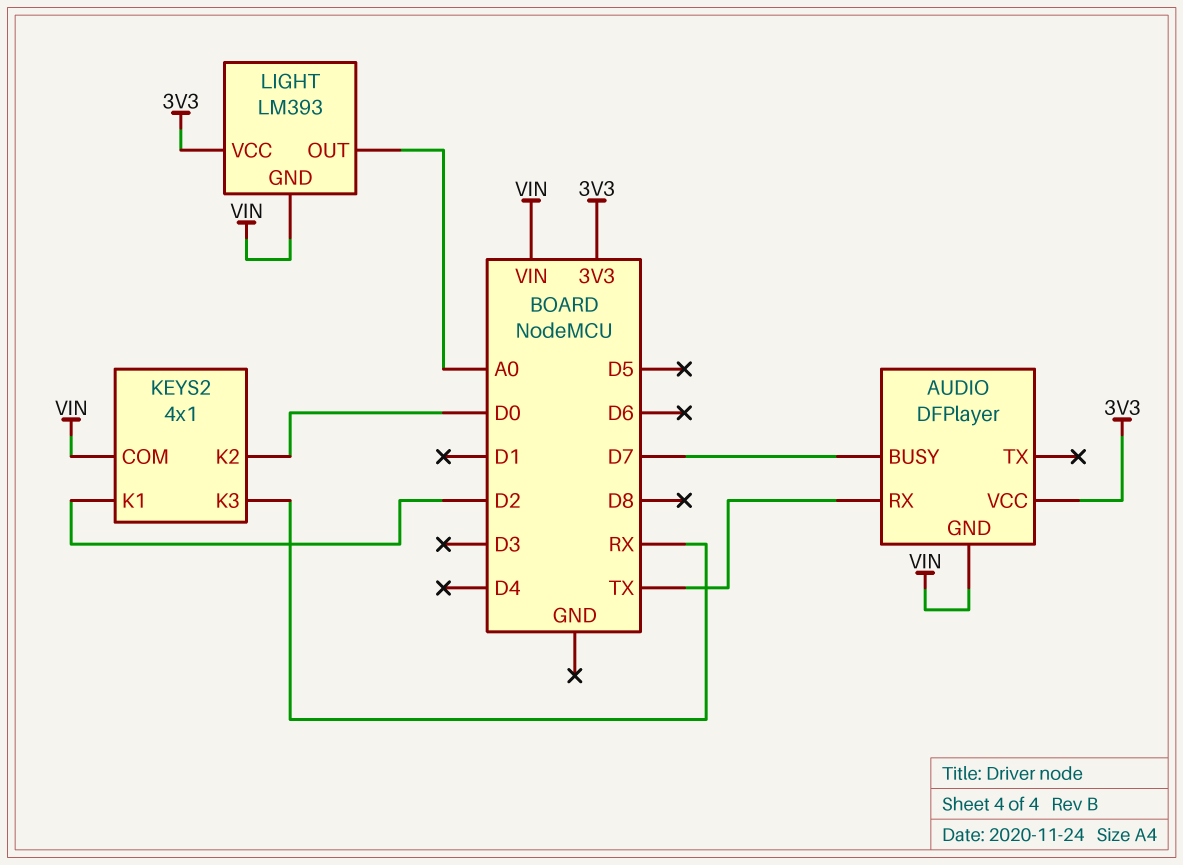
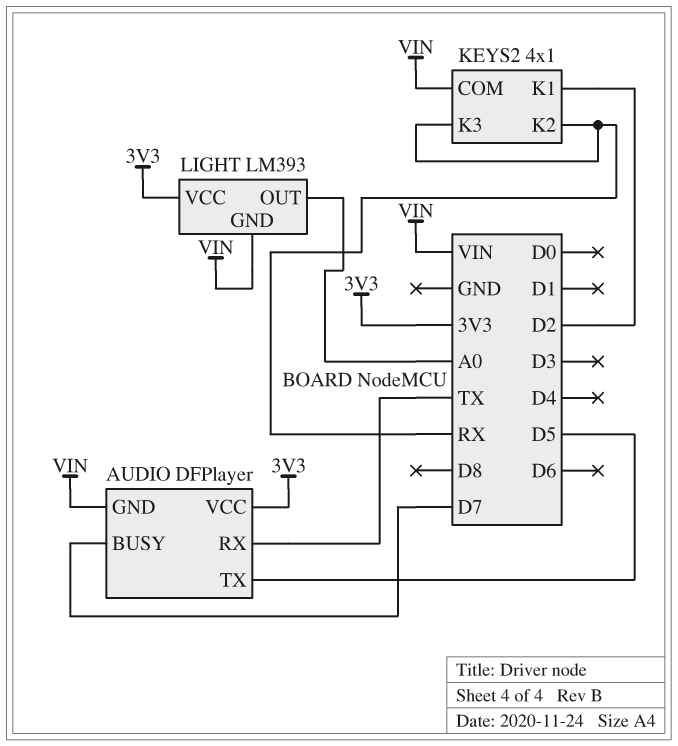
AUDIO pin TX: none -> D5
KEYS2 pin K2: D0 -> RX

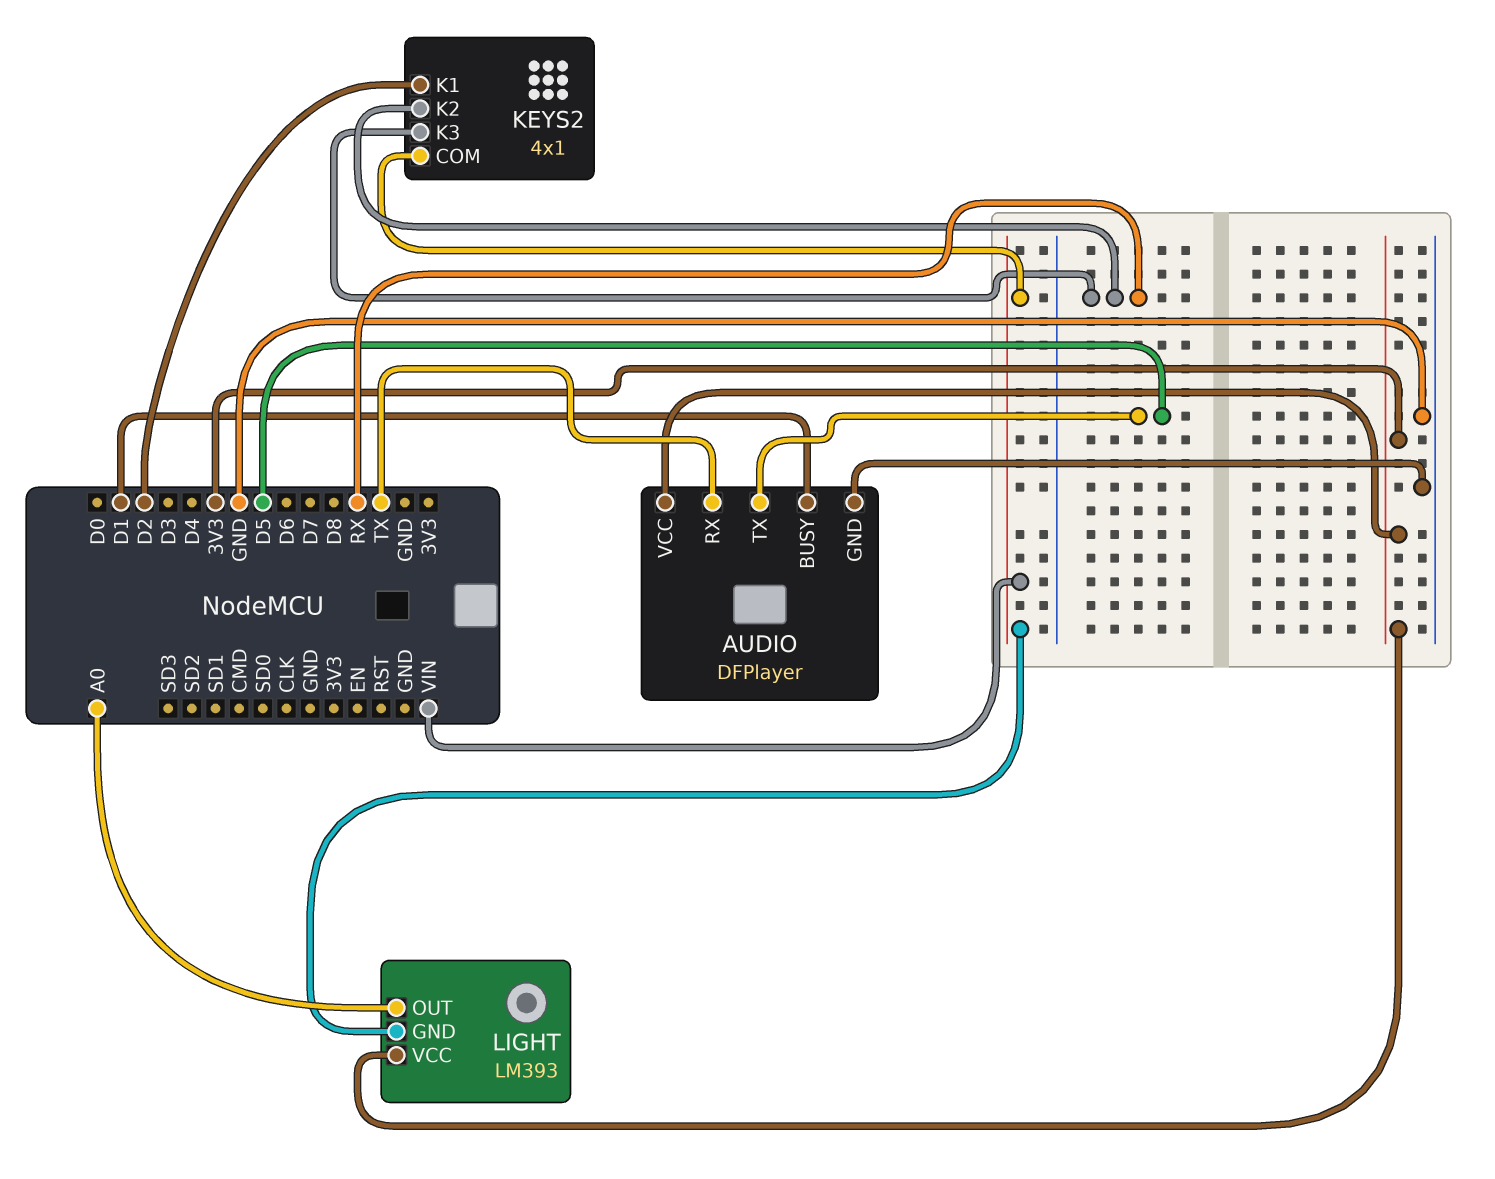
AUDIO pin BUSY: D7 -> D1
AUDIO pin GND: VIN -> GND

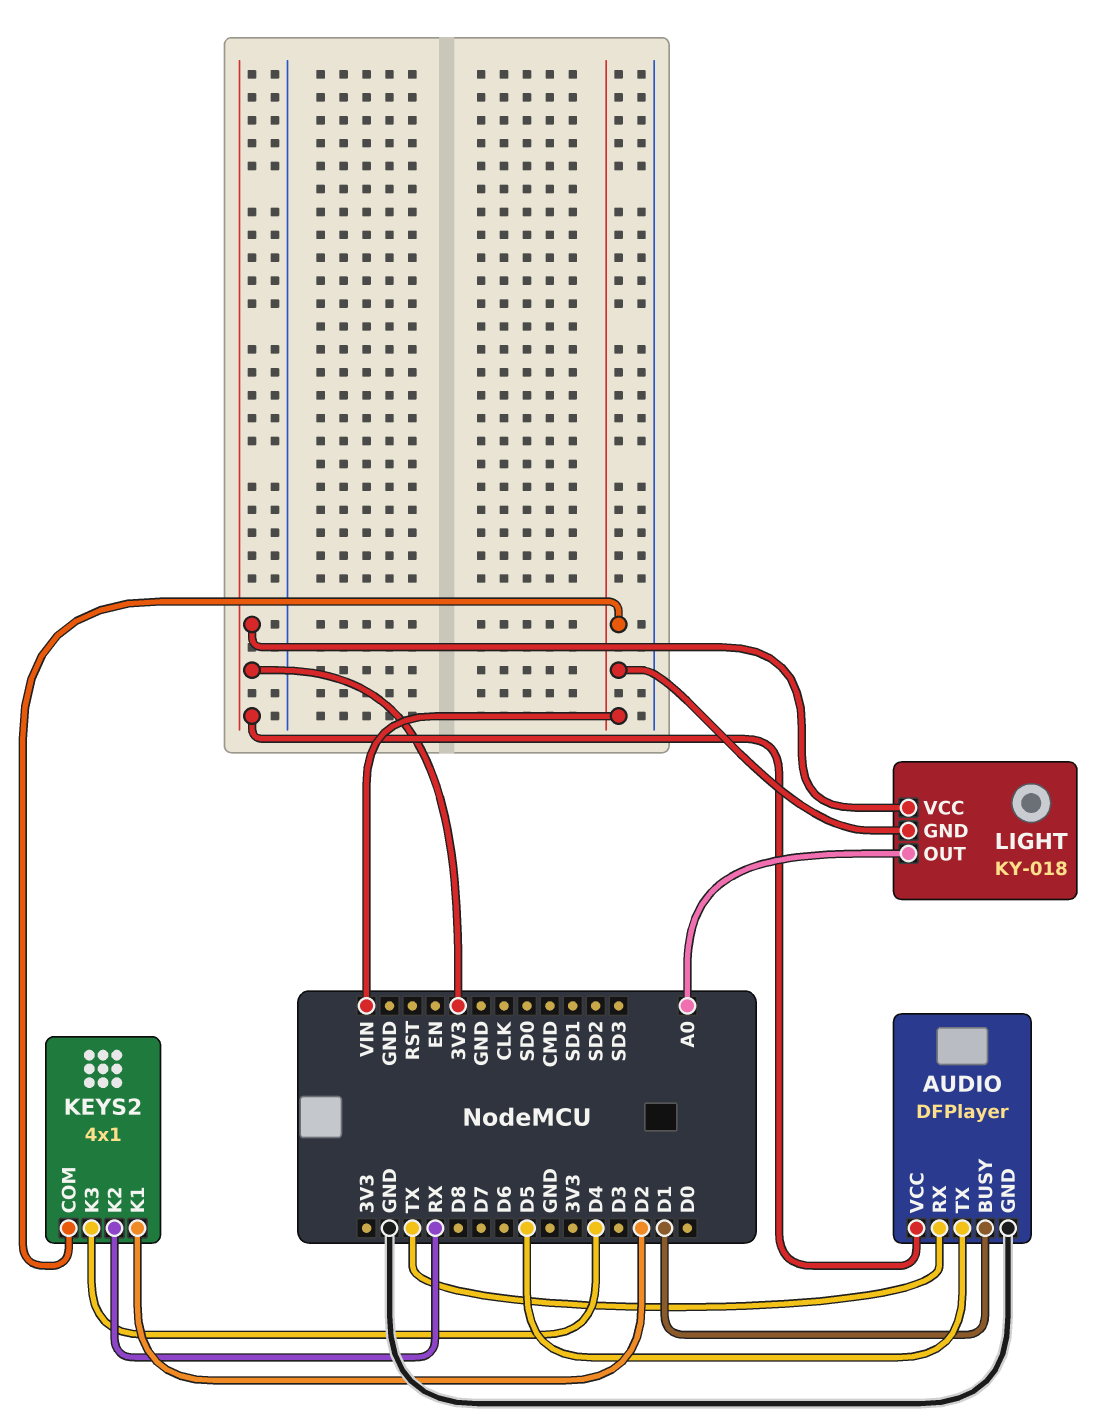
KEYS2 pin K3: RX -> D4
LIGHT: LM393 -> KY-018

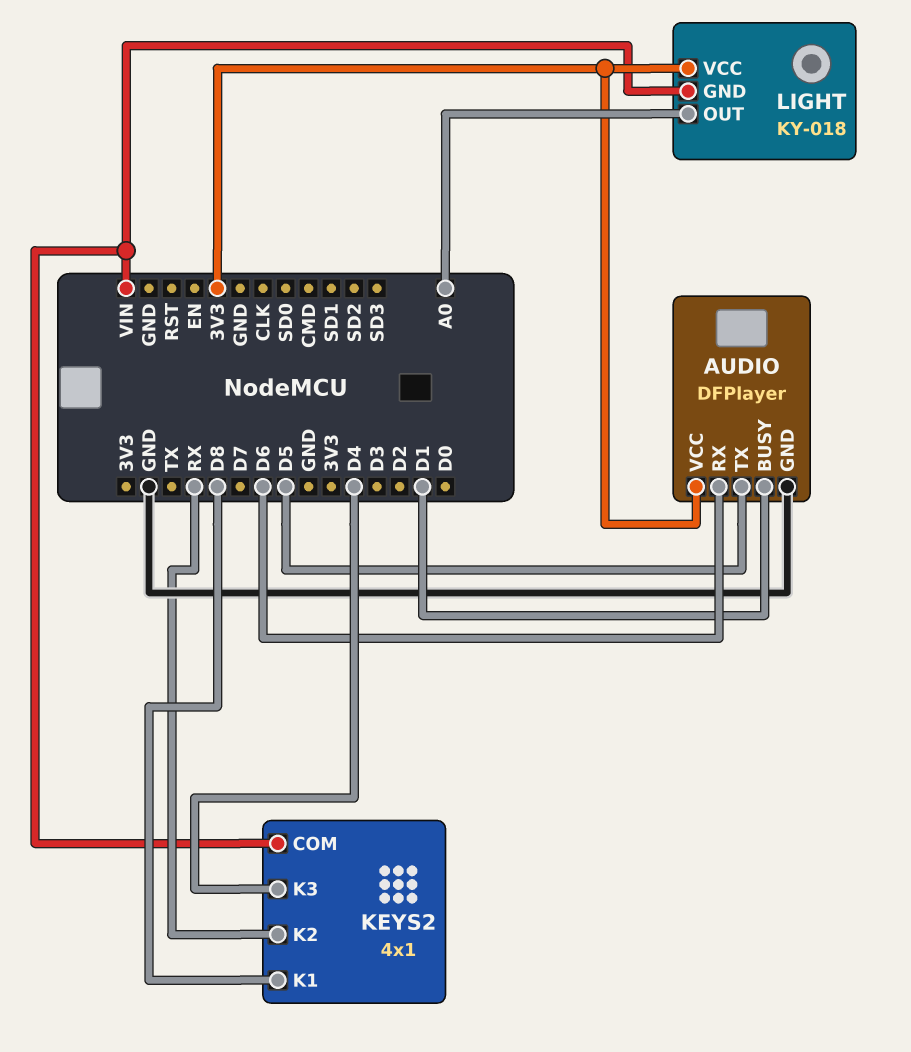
AUDIO pin RX: TX -> D6
KEYS2 pin K1: D2 -> D8

